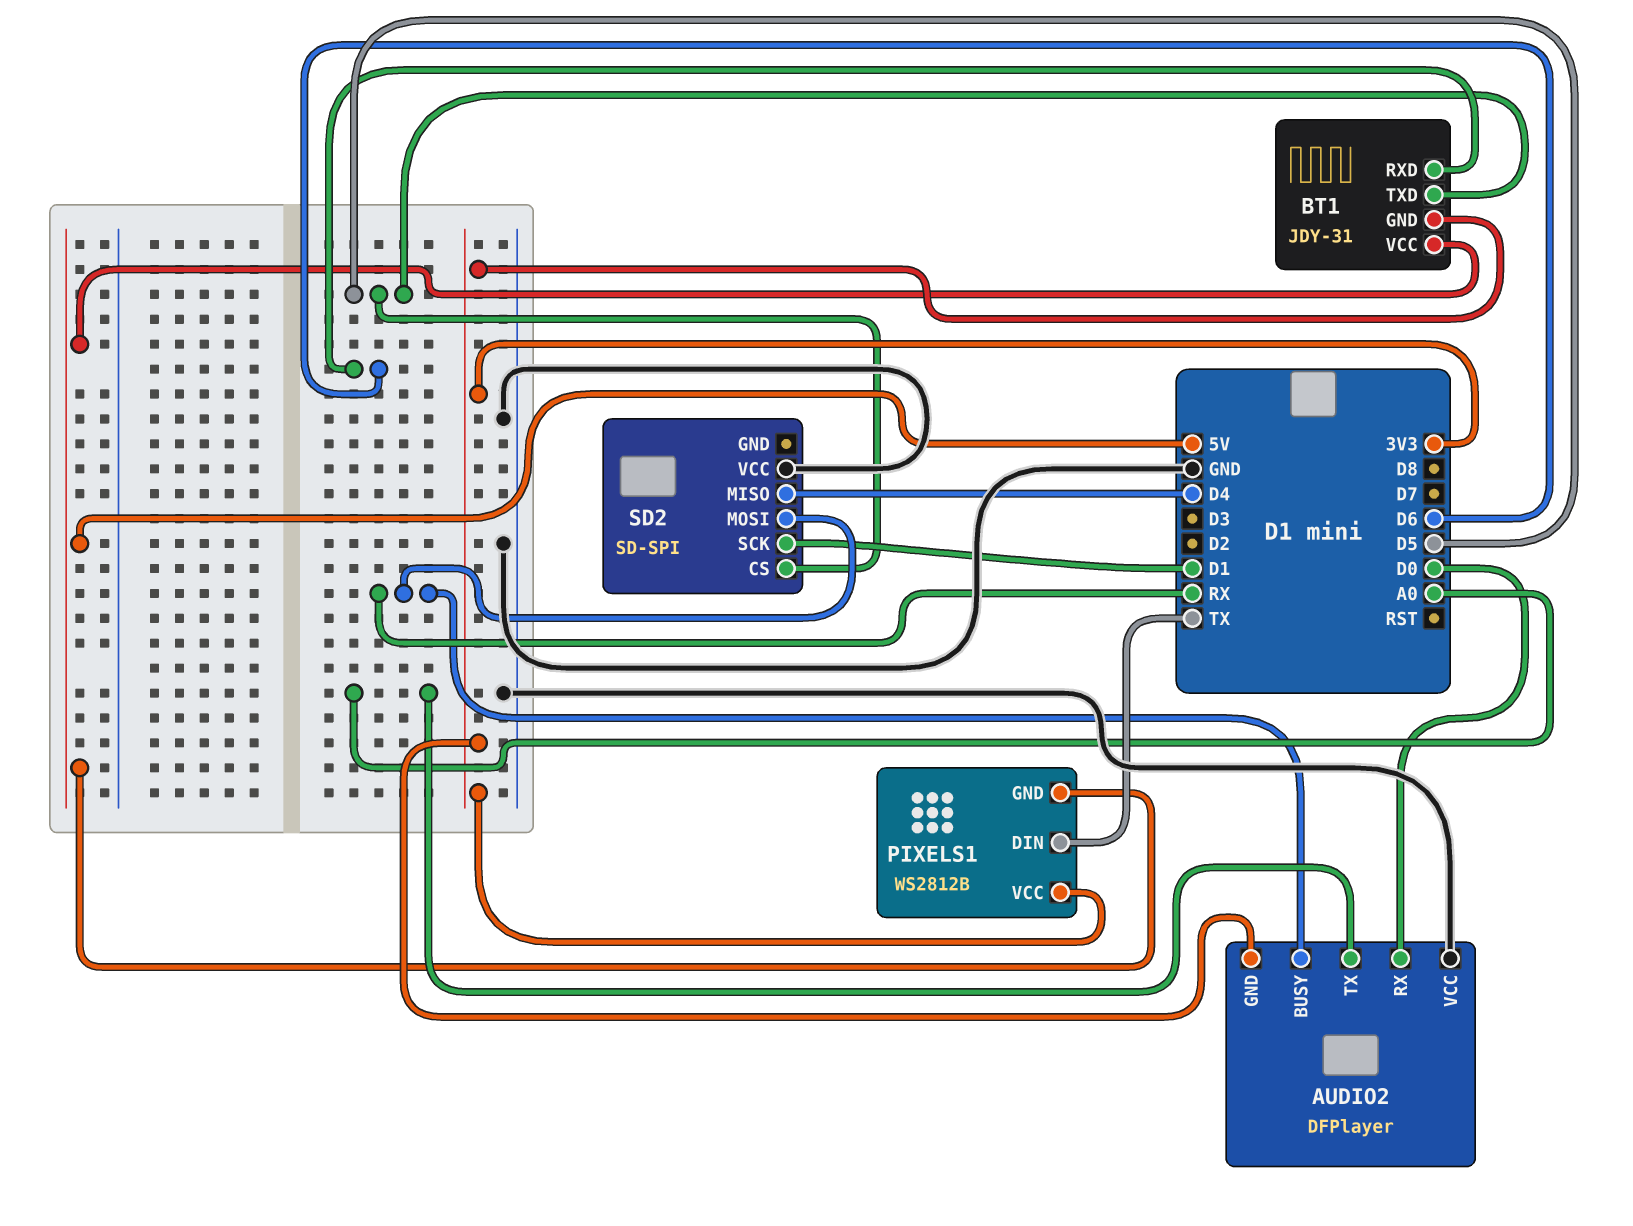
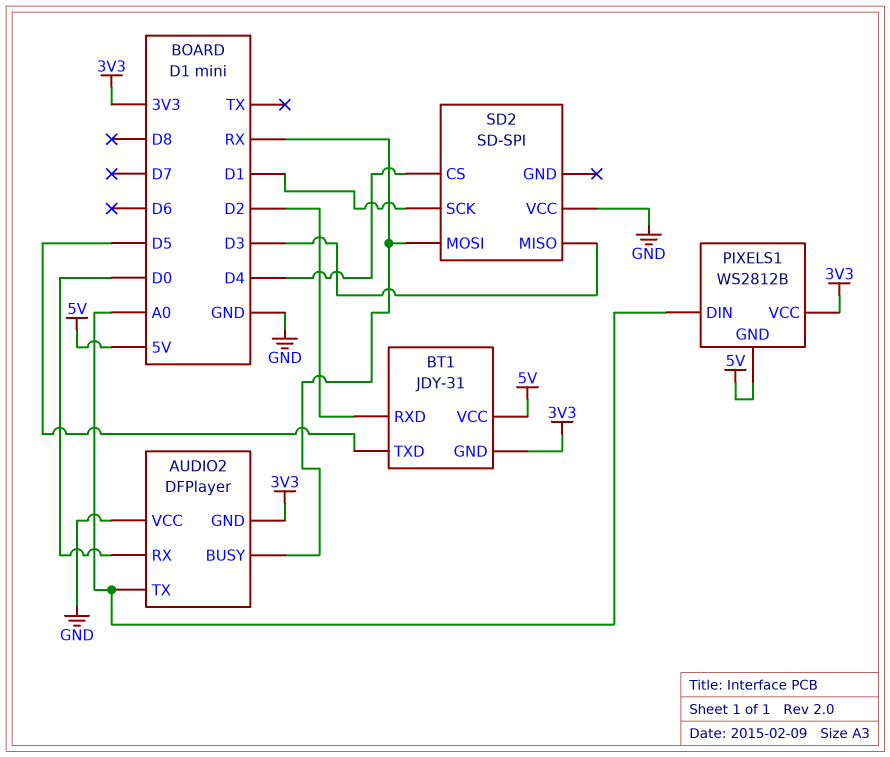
BT1 pin RXD: D6 -> D2
PIXELS1 pin DIN: TX -> A0
SD2 pin CS: D5 -> D4
SD2 pin MISO: D4 -> D3

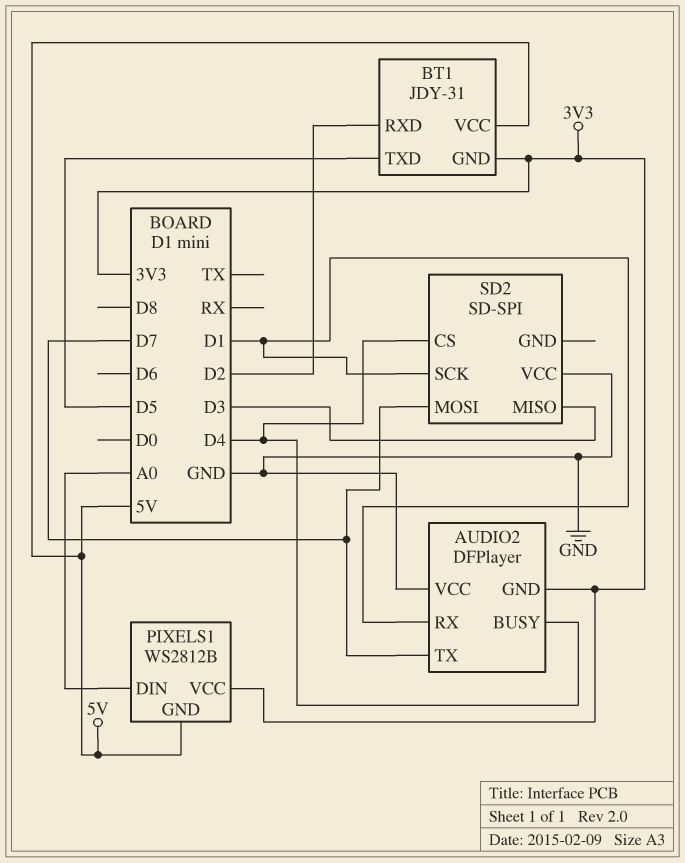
AUDIO2 pin BUSY: RX -> D4
AUDIO2 pin RX: D0 -> D1
AUDIO2 pin TX: A0 -> D7
SD2 pin MOSI: RX -> D7

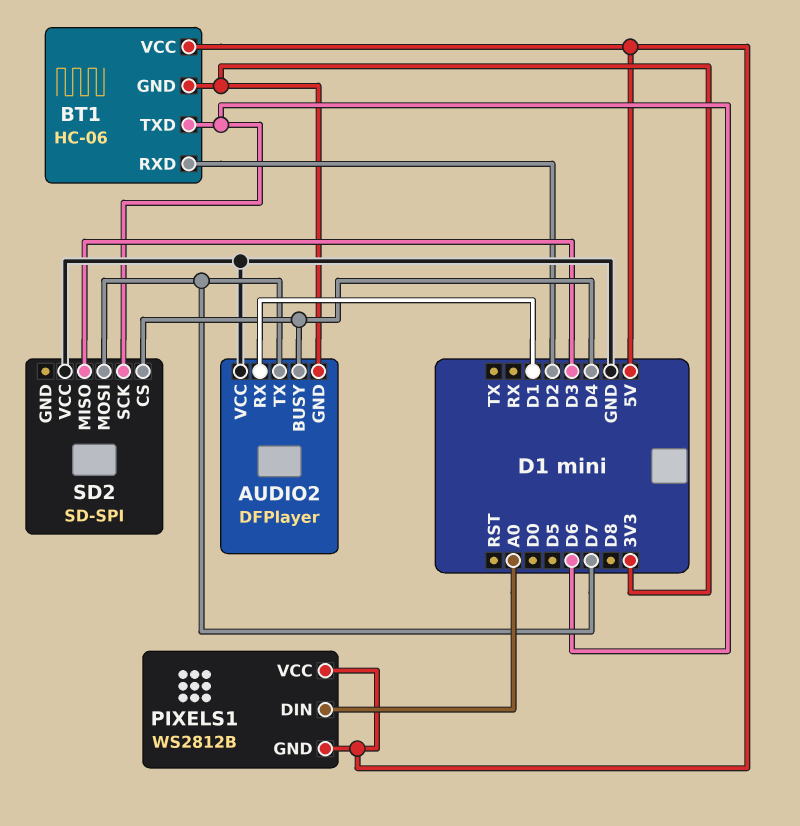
BT1: JDY-31 -> HC-06
BT1 pin TXD: D5 -> D6
PIXELS1 pin VCC: 3V3 -> 5V
SD2 pin SCK: D1 -> D6

